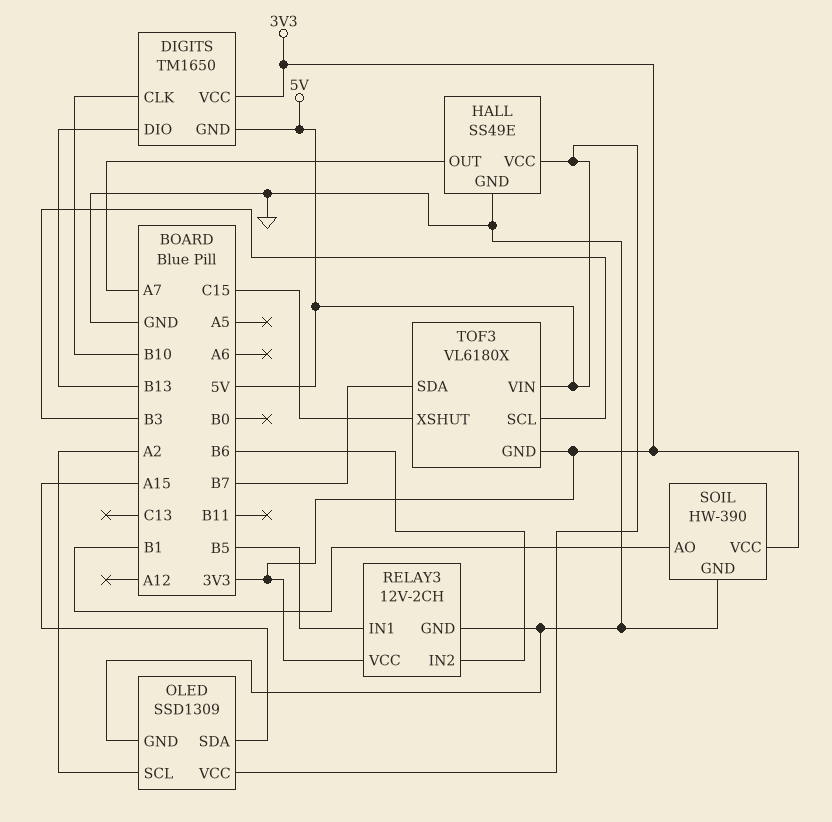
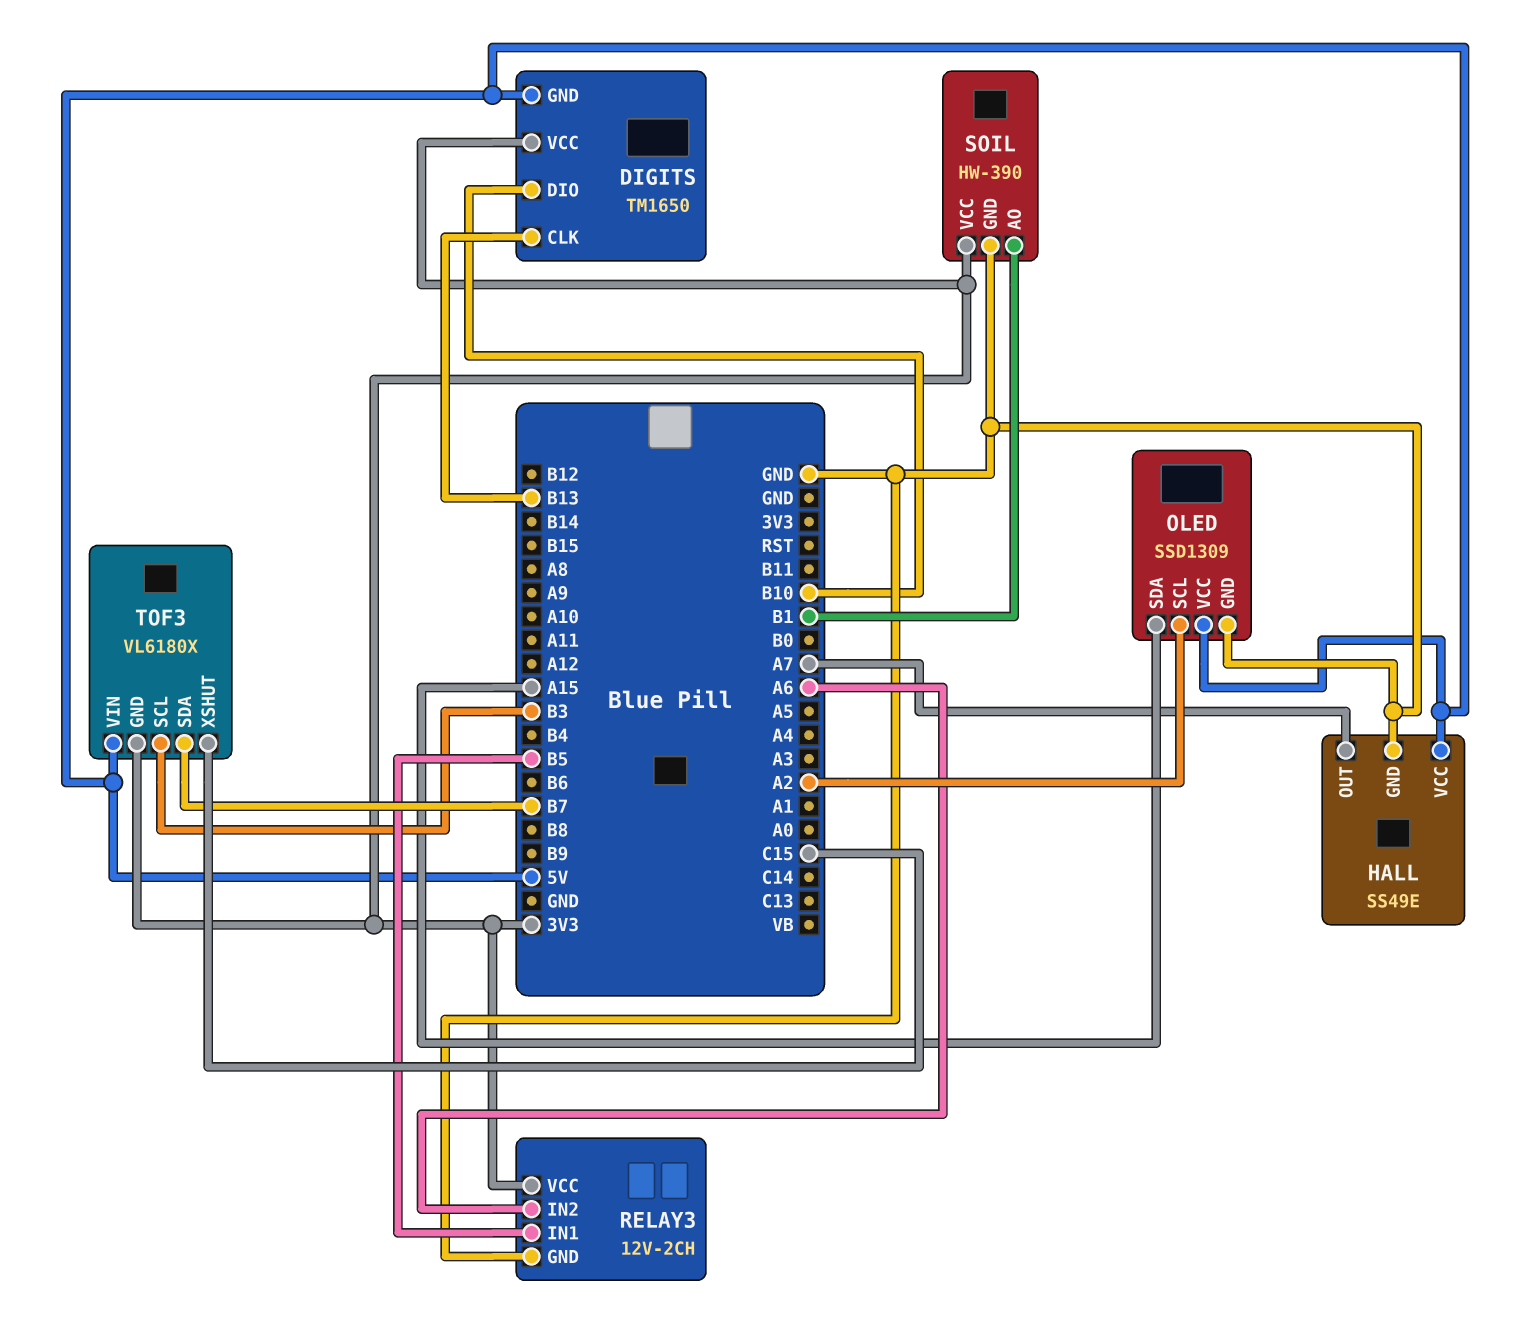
DIGITS pin CLK: B10 -> B13
DIGITS pin DIO: B13 -> B10
RELAY3 pin IN2: B6 -> A6

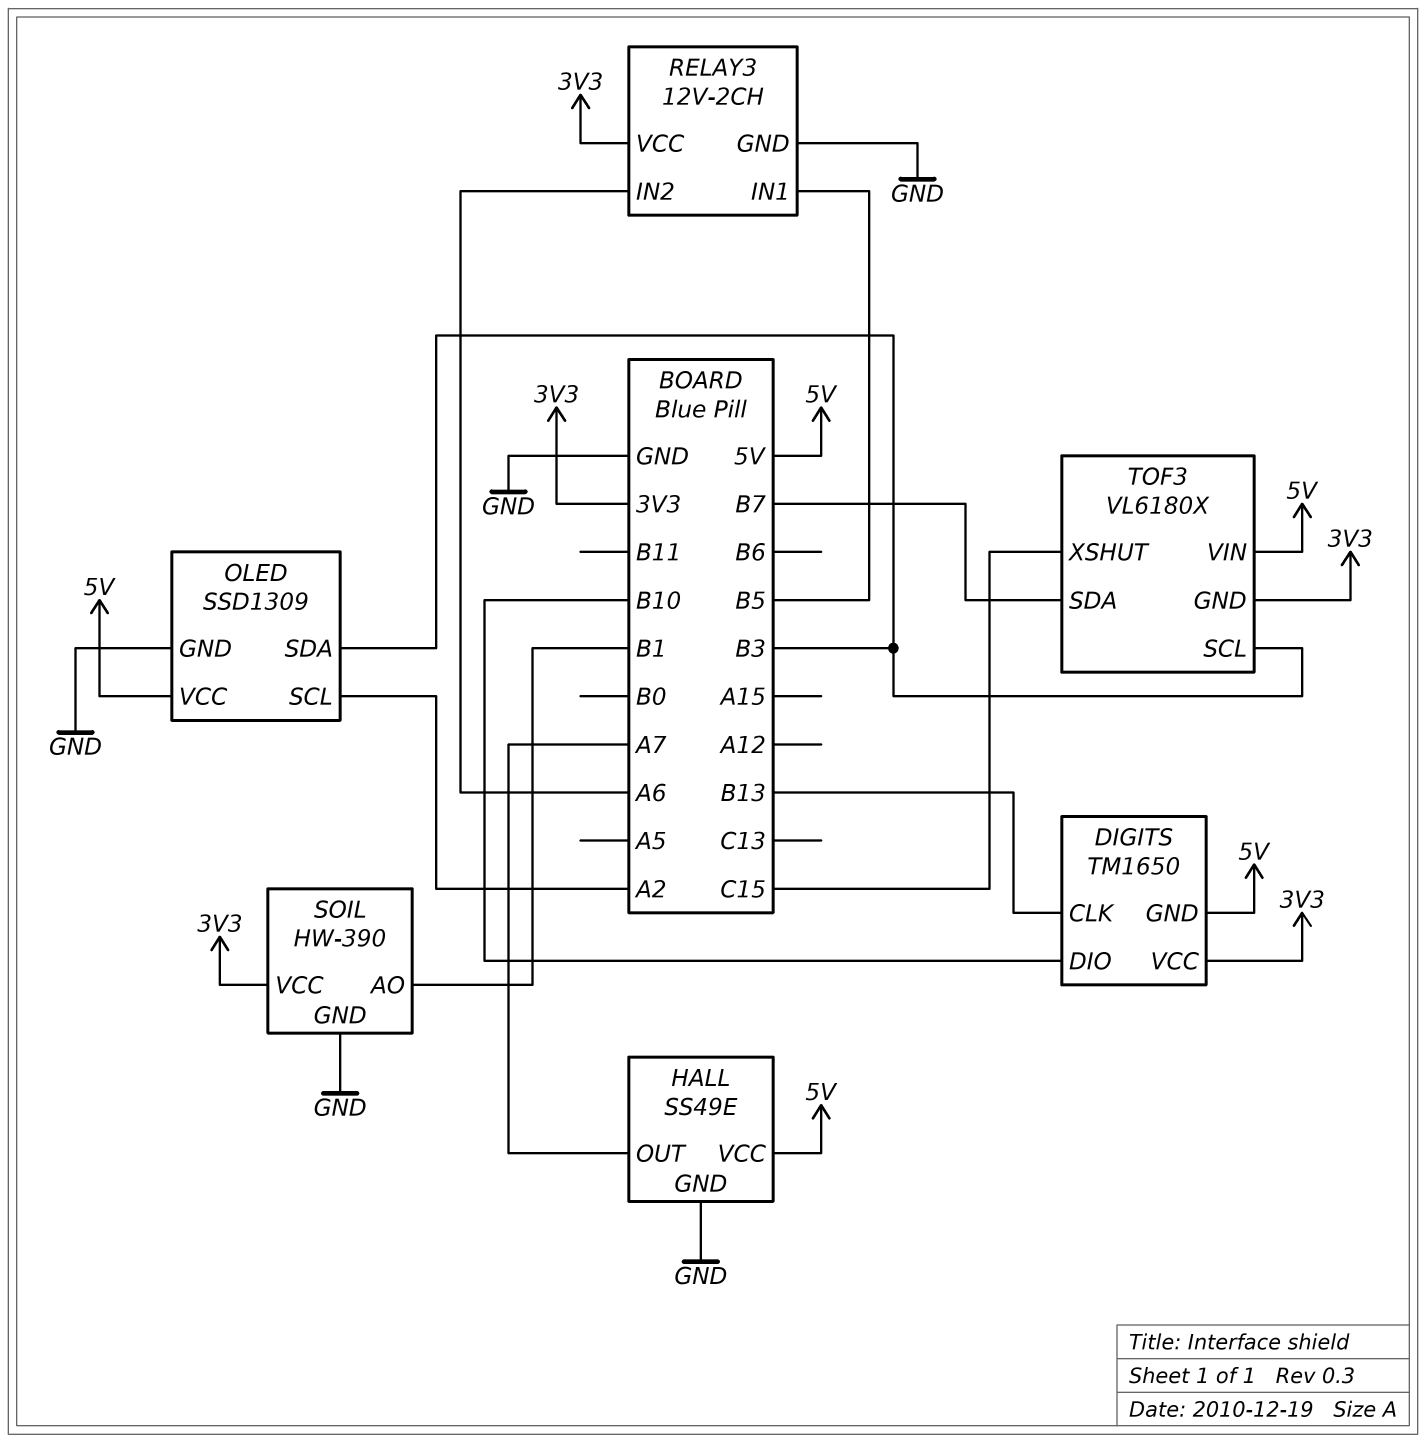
OLED pin SDA: A15 -> B3

